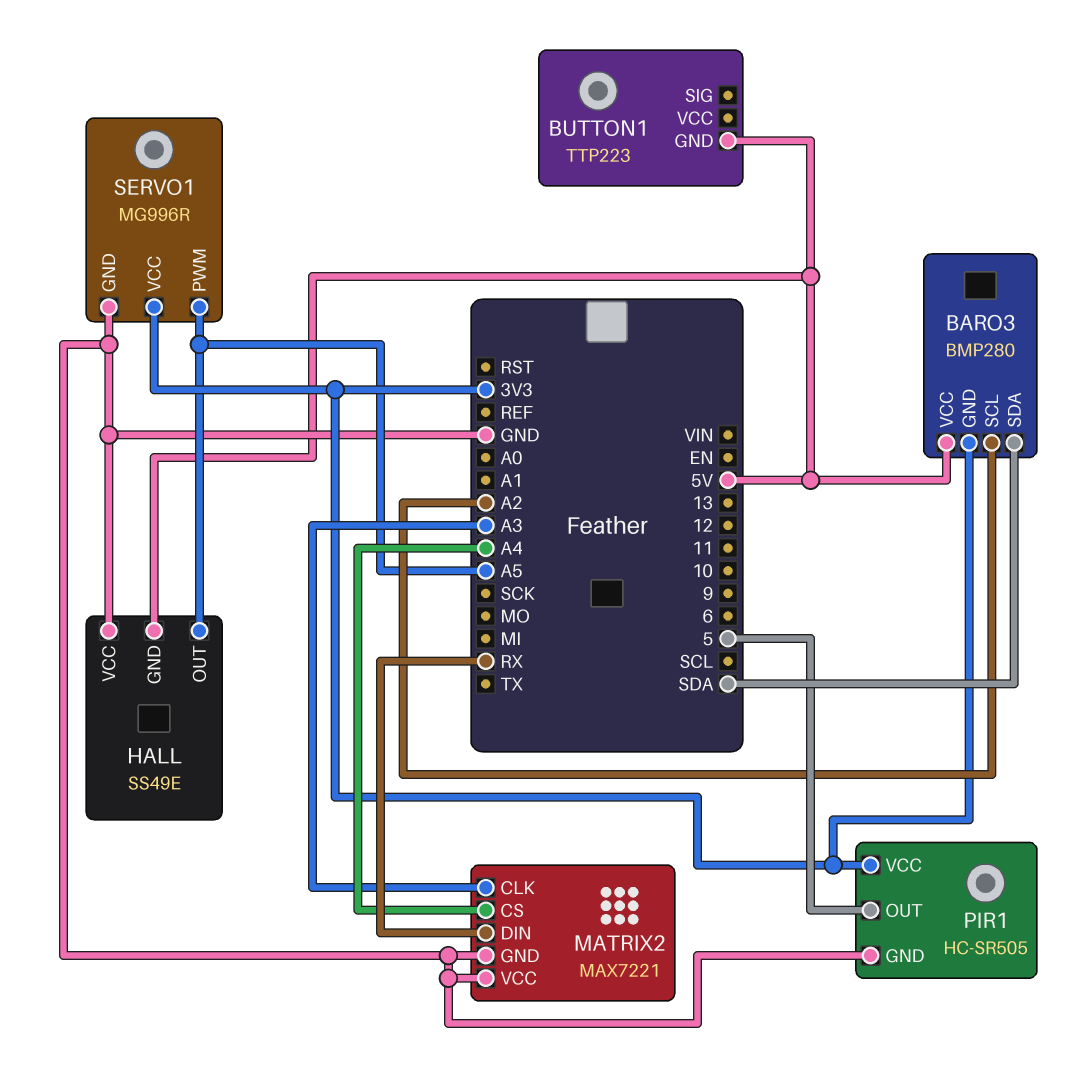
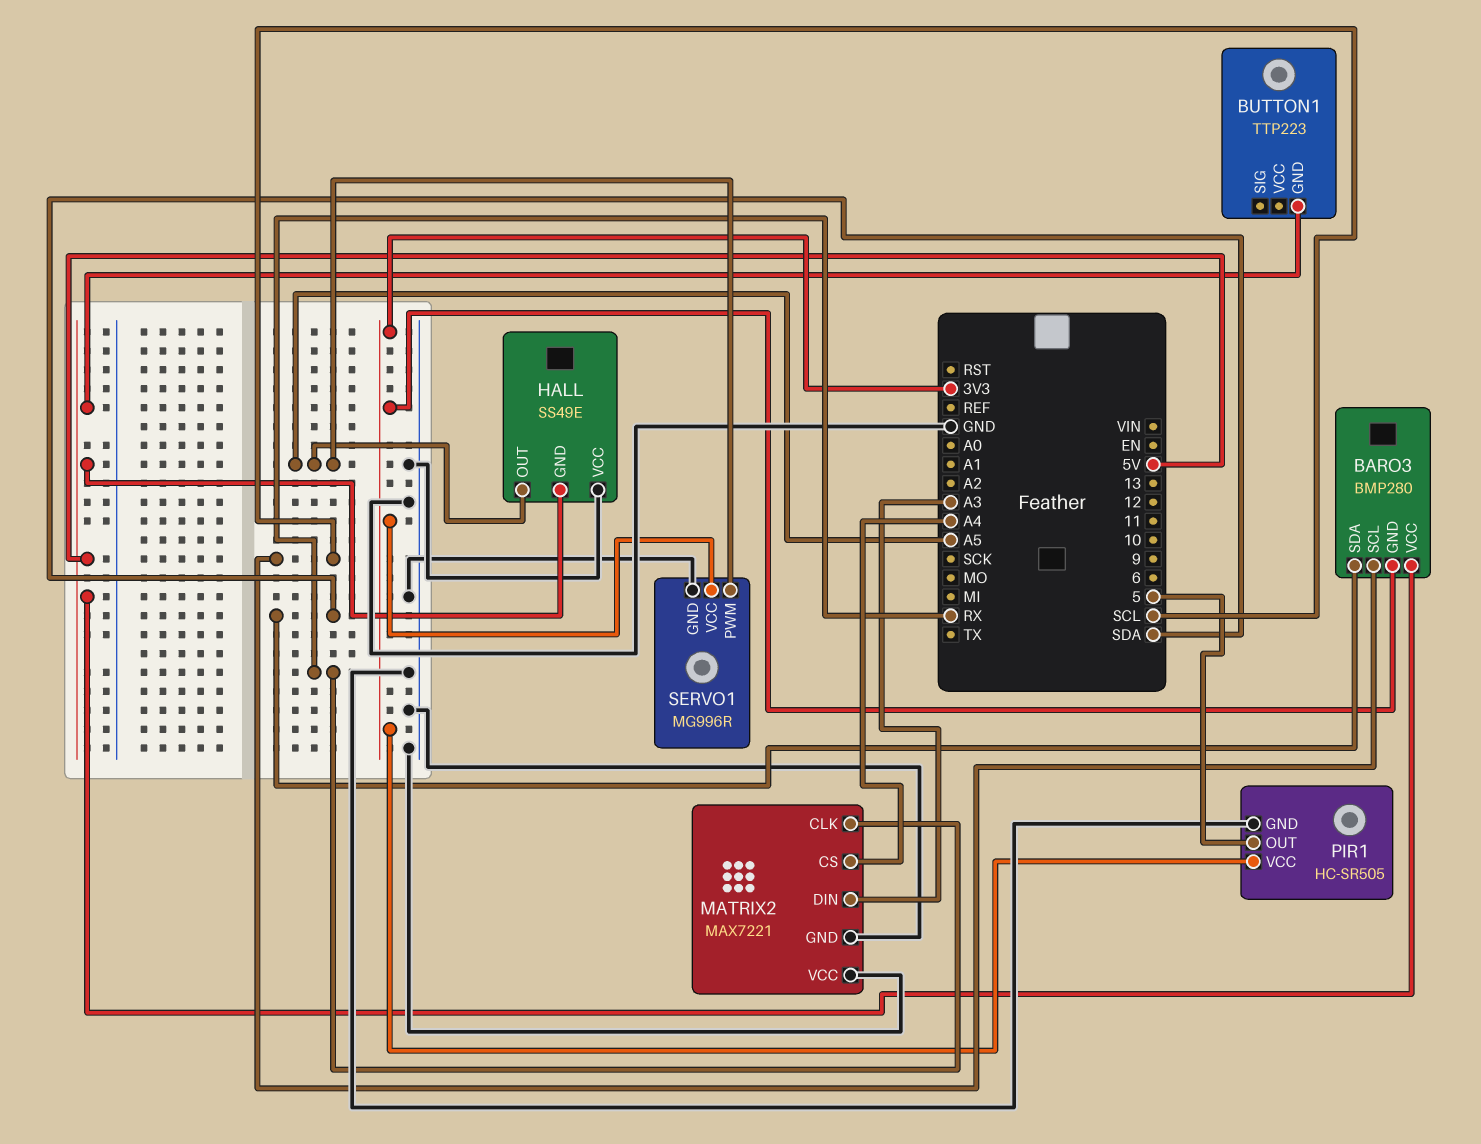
BARO3 pin SCL: A2 -> SCL
MATRIX2 pin CLK: A3 -> RX
MATRIX2 pin DIN: RX -> A3

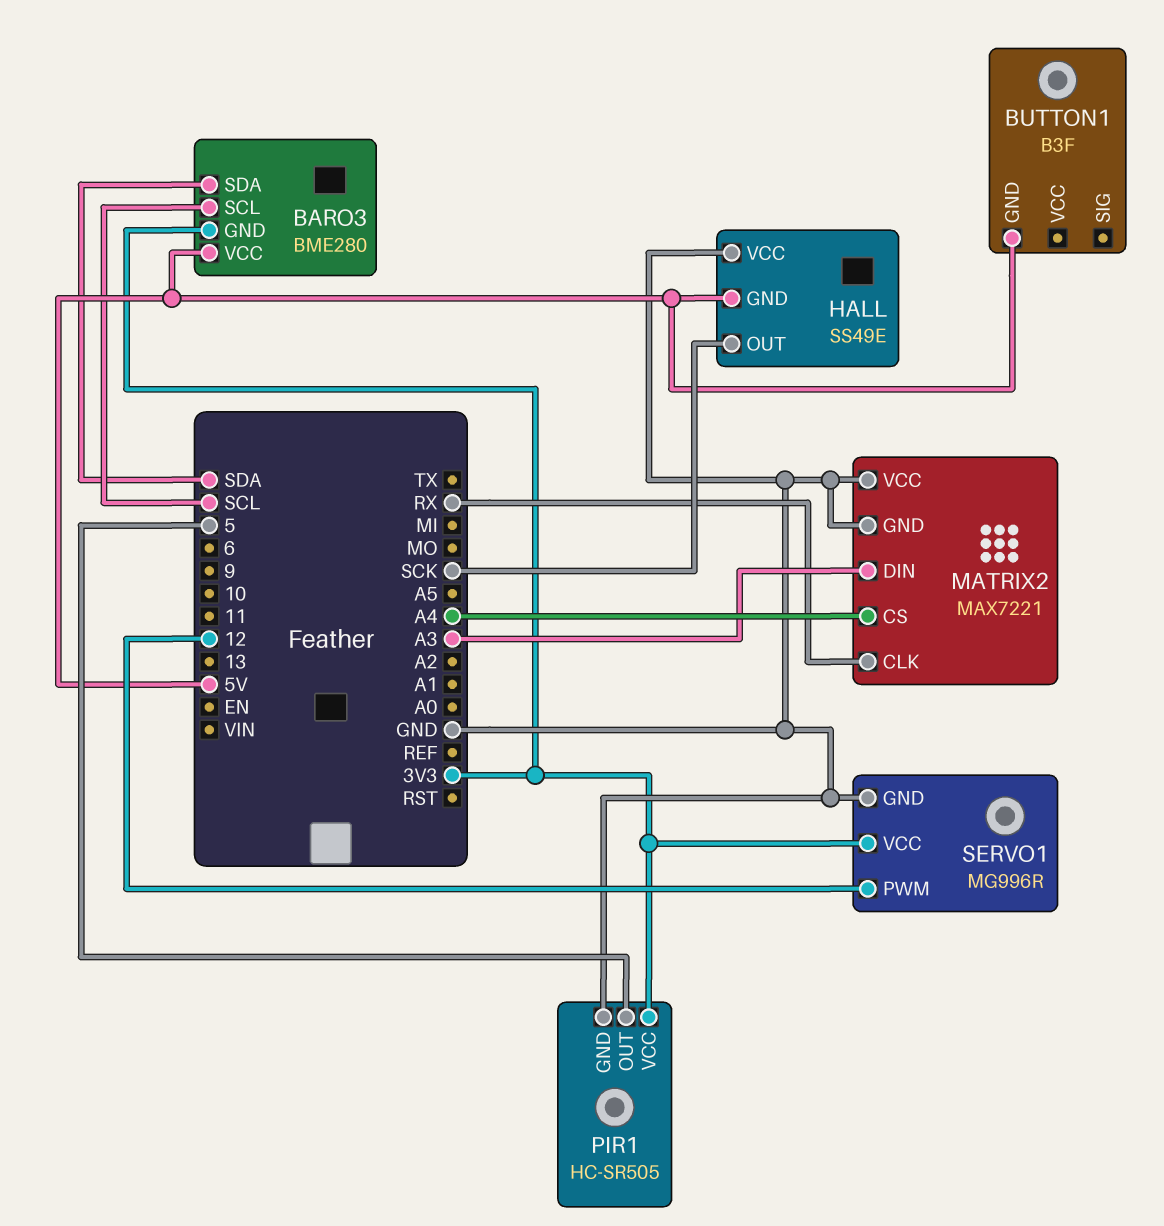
BARO3: BMP280 -> BME280
BUTTON1: TTP223 -> B3F
HALL pin OUT: A5 -> SCK
SERVO1 pin PWM: A5 -> 12

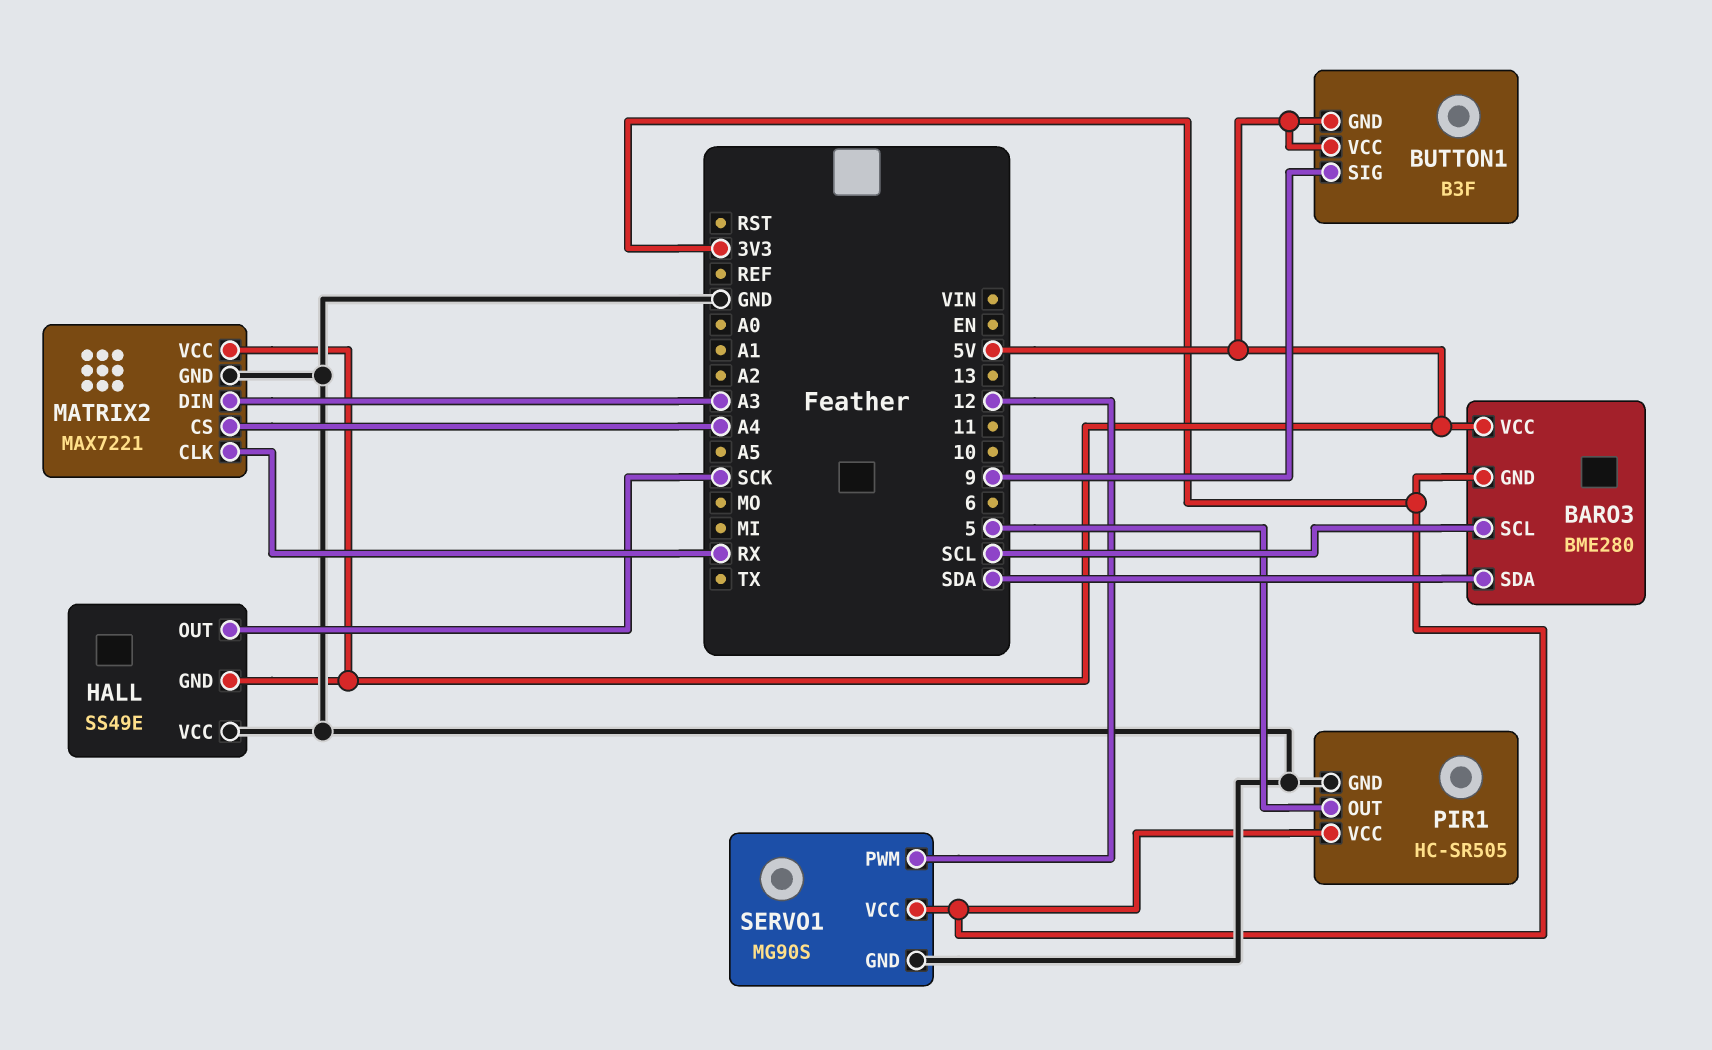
BUTTON1 pin SIG: none -> 9
BUTTON1 pin VCC: none -> 5V
MATRIX2 pin VCC: GND -> 5V
SERVO1: MG996R -> MG90S

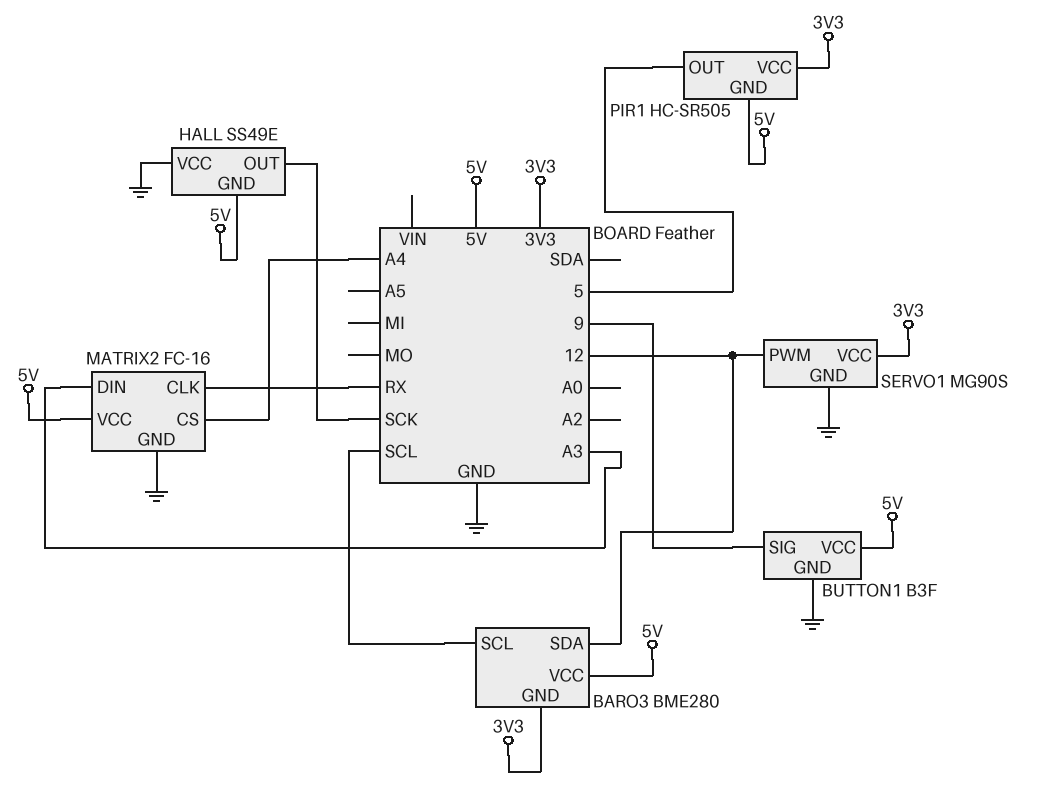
BARO3 pin SDA: SDA -> 12
BUTTON1 pin GND: 5V -> GND
MATRIX2: MAX7221 -> FC-16
PIR1 pin GND: GND -> 5V

